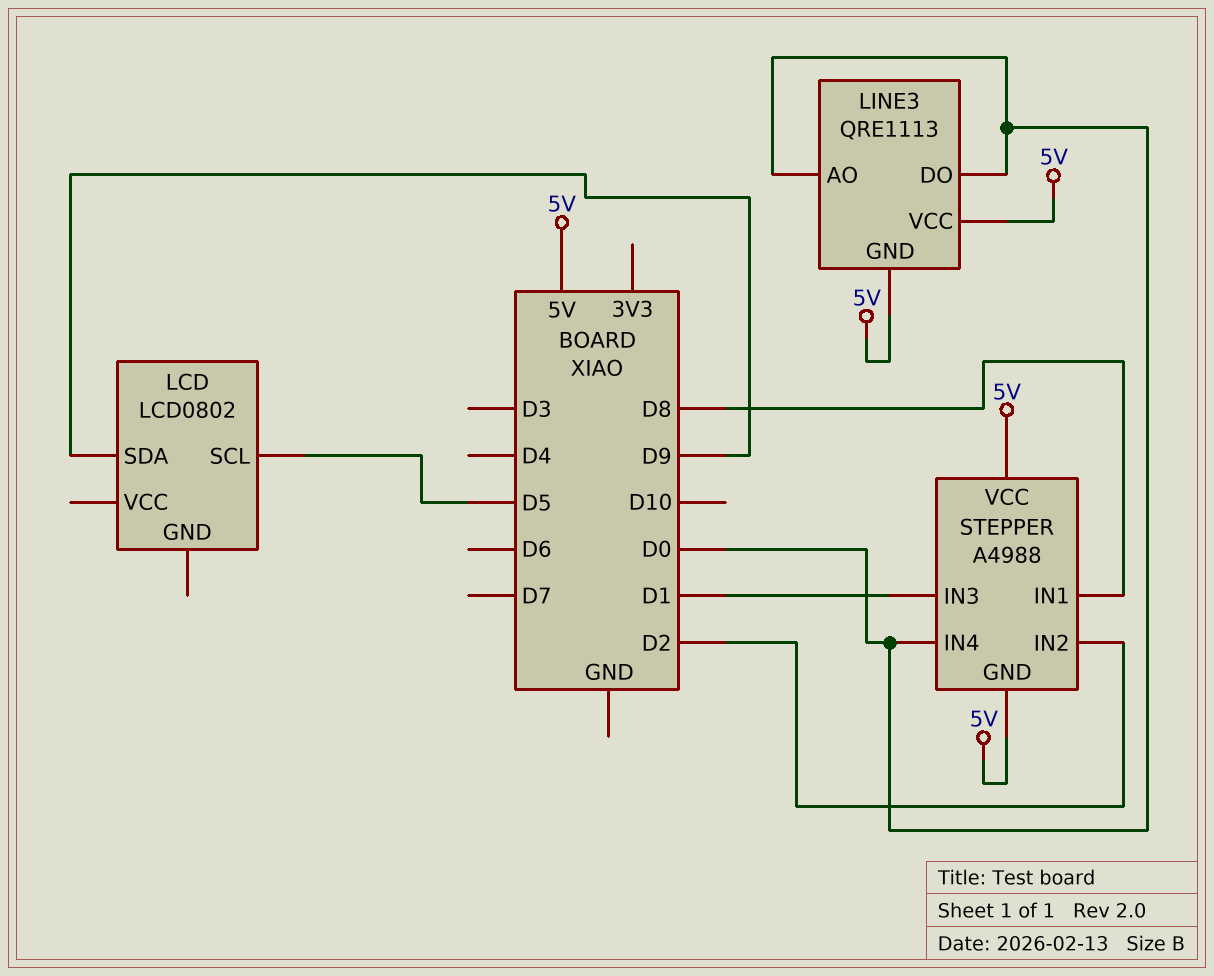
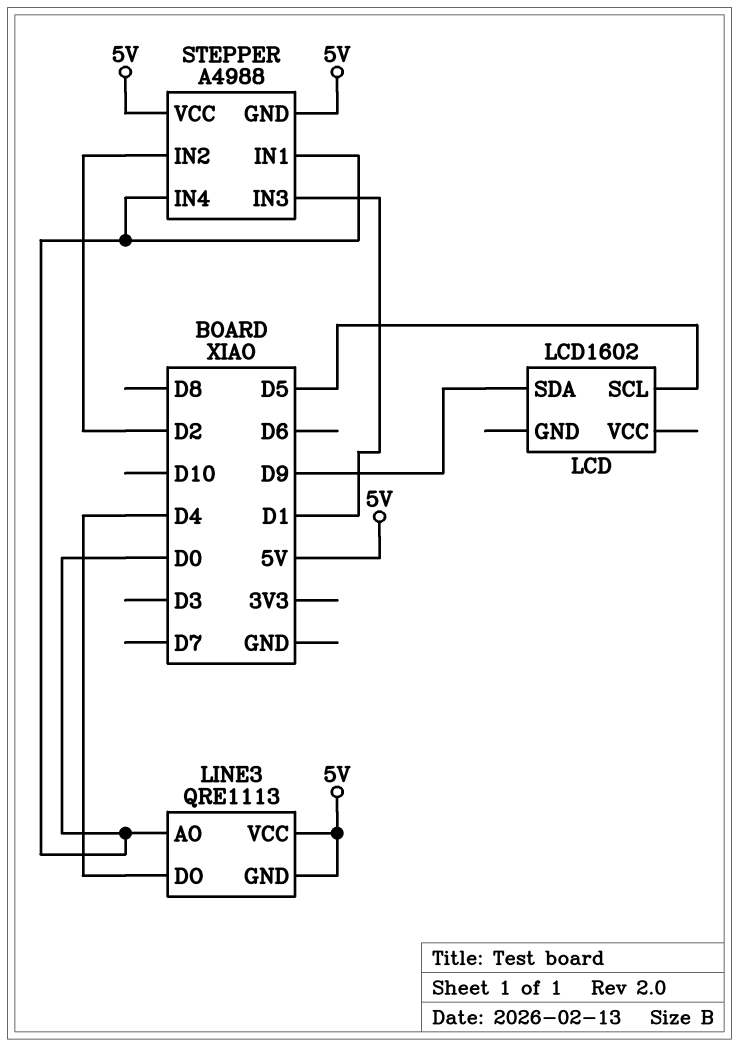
LCD: LCD0802 -> LCD1602
LINE3 pin DO: D0 -> D4
STEPPER pin IN1: D8 -> D0

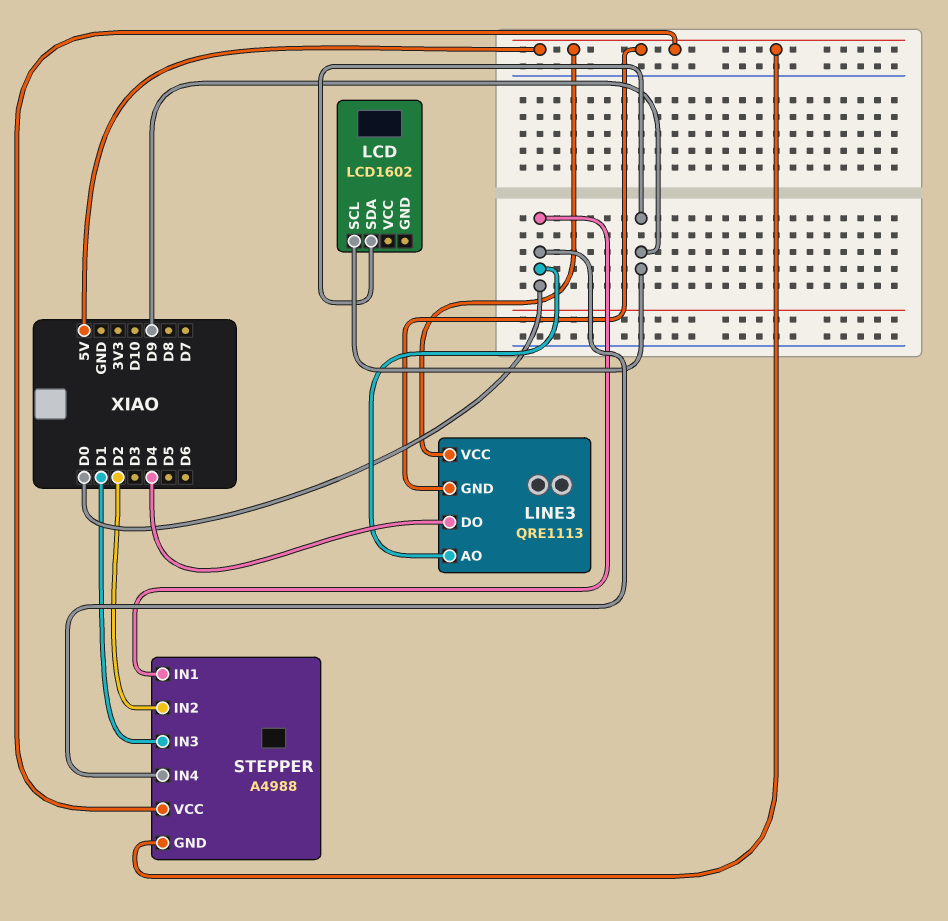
LCD pin SCL: D5 -> D9

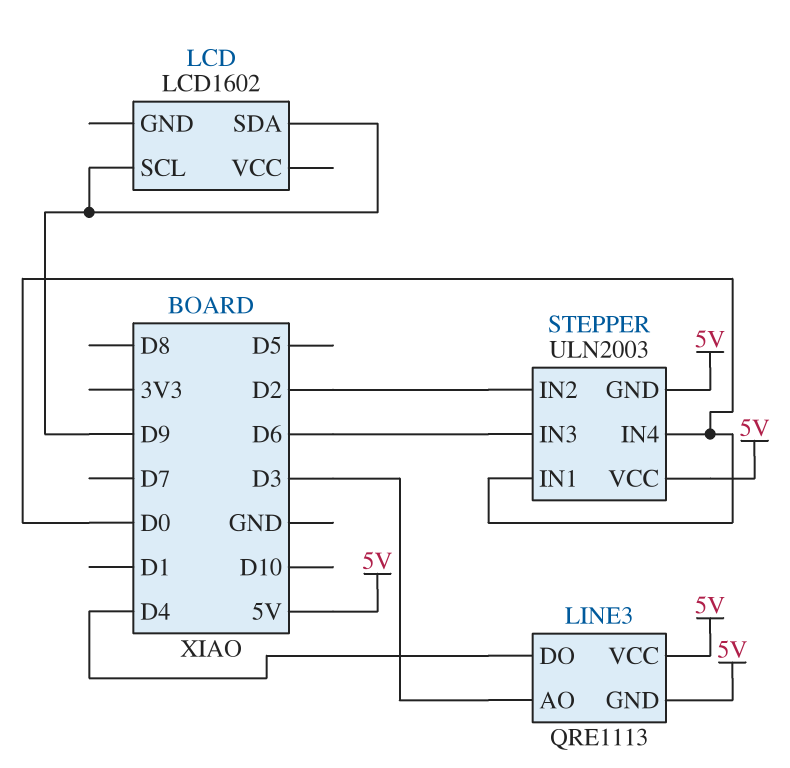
LINE3 pin AO: D0 -> D3
STEPPER: A4988 -> ULN2003
STEPPER pin IN3: D1 -> D6

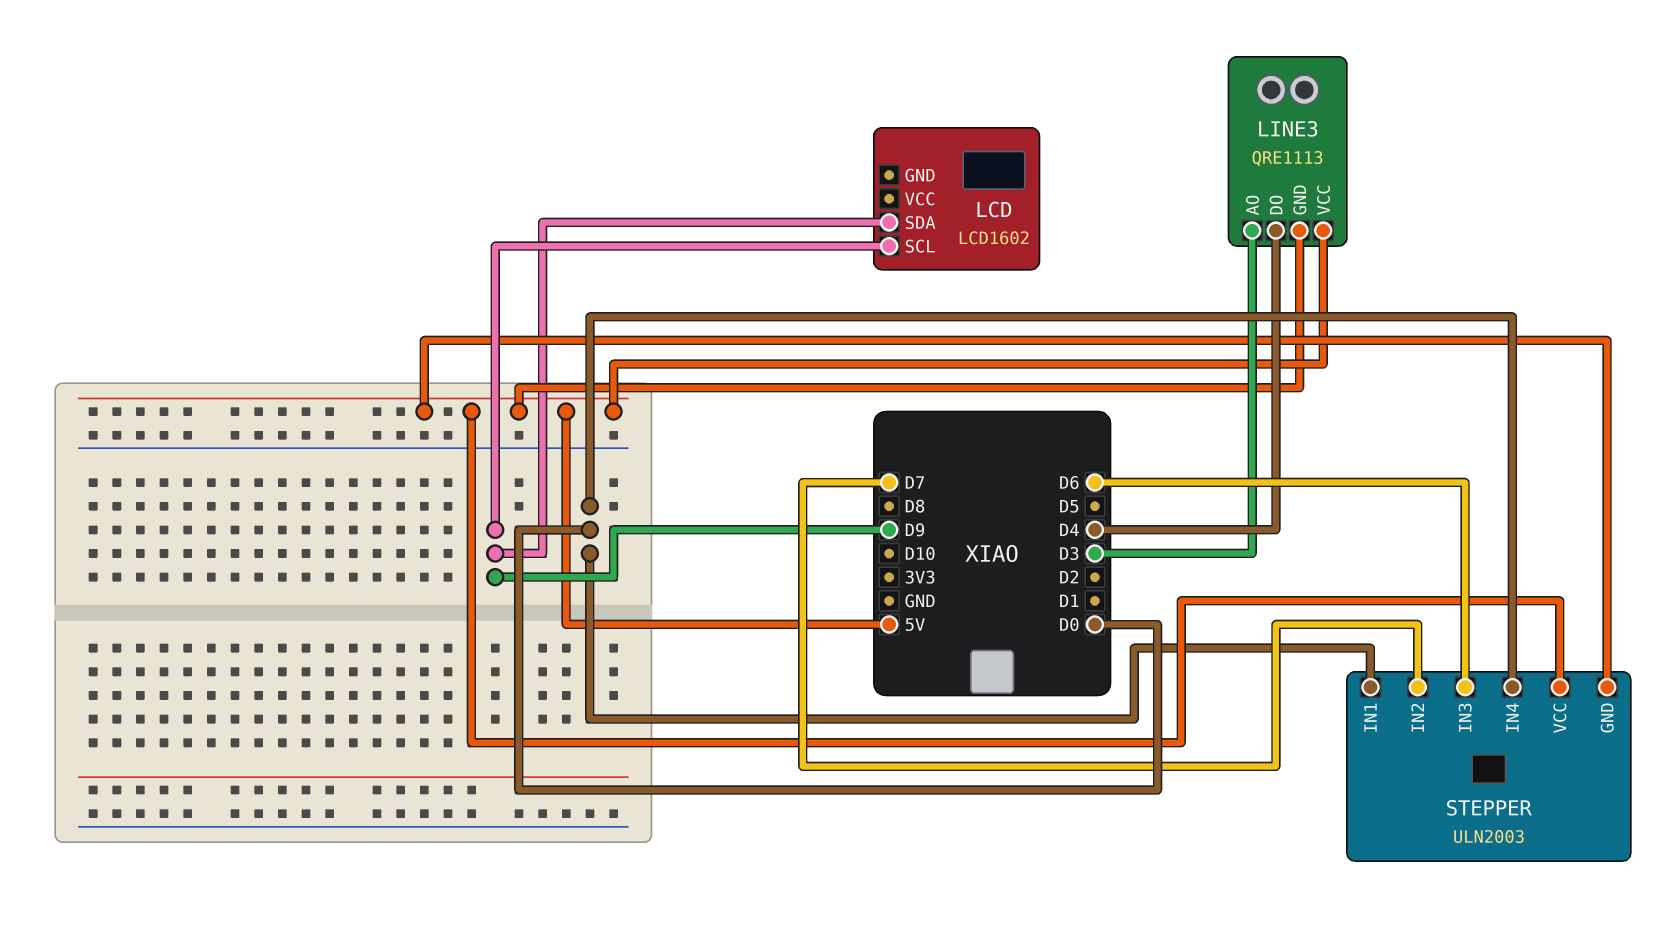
STEPPER pin IN2: D2 -> D7

